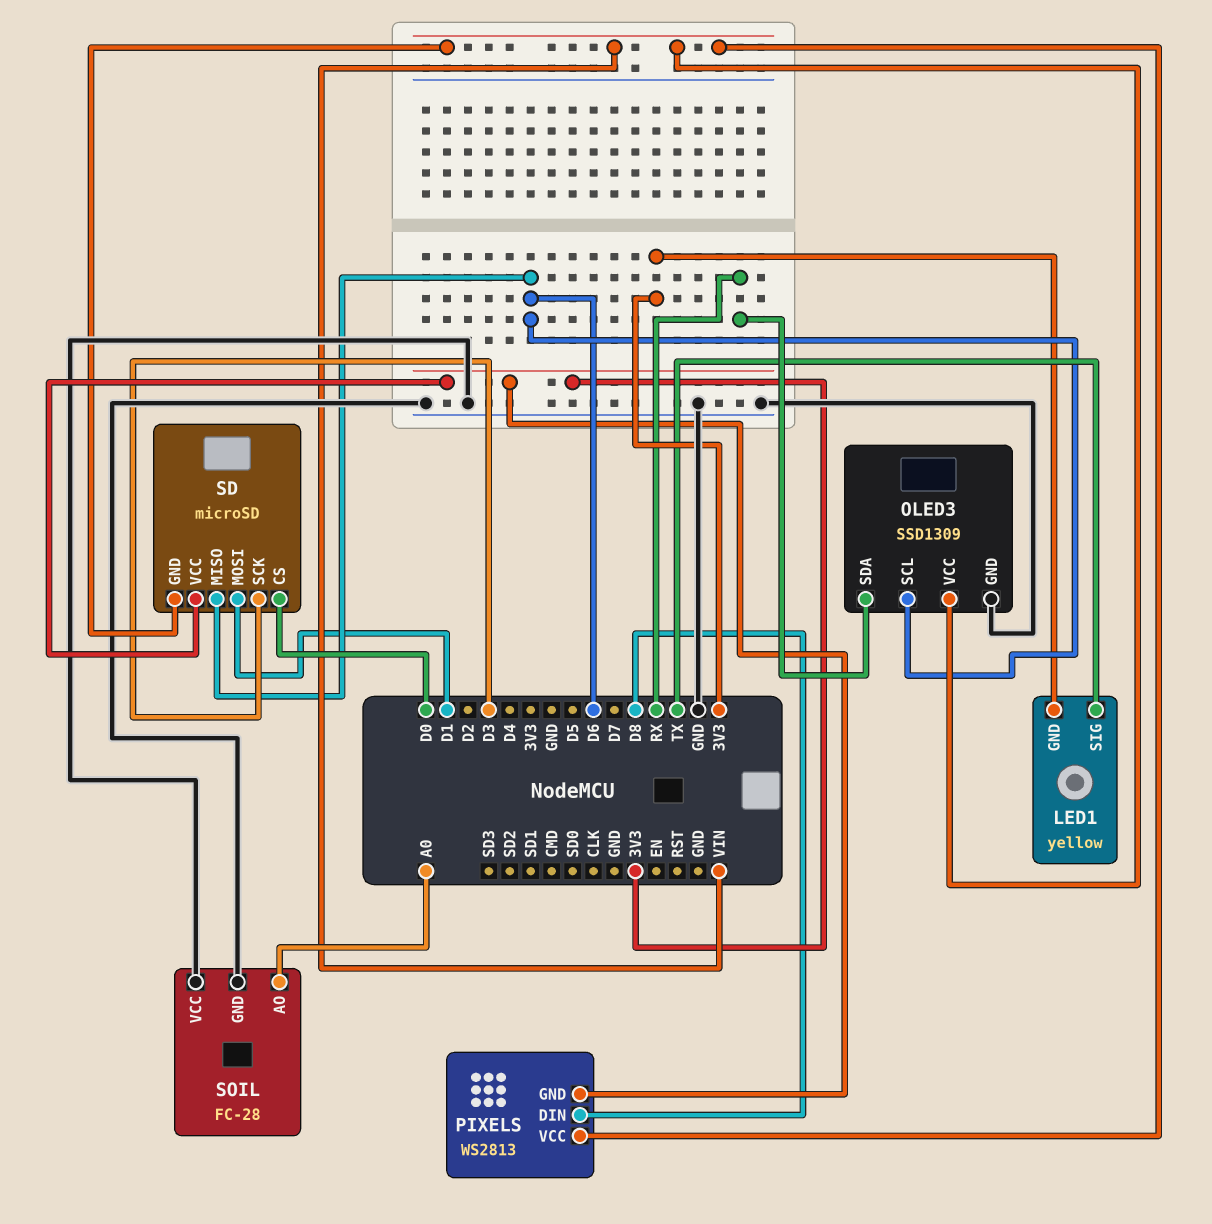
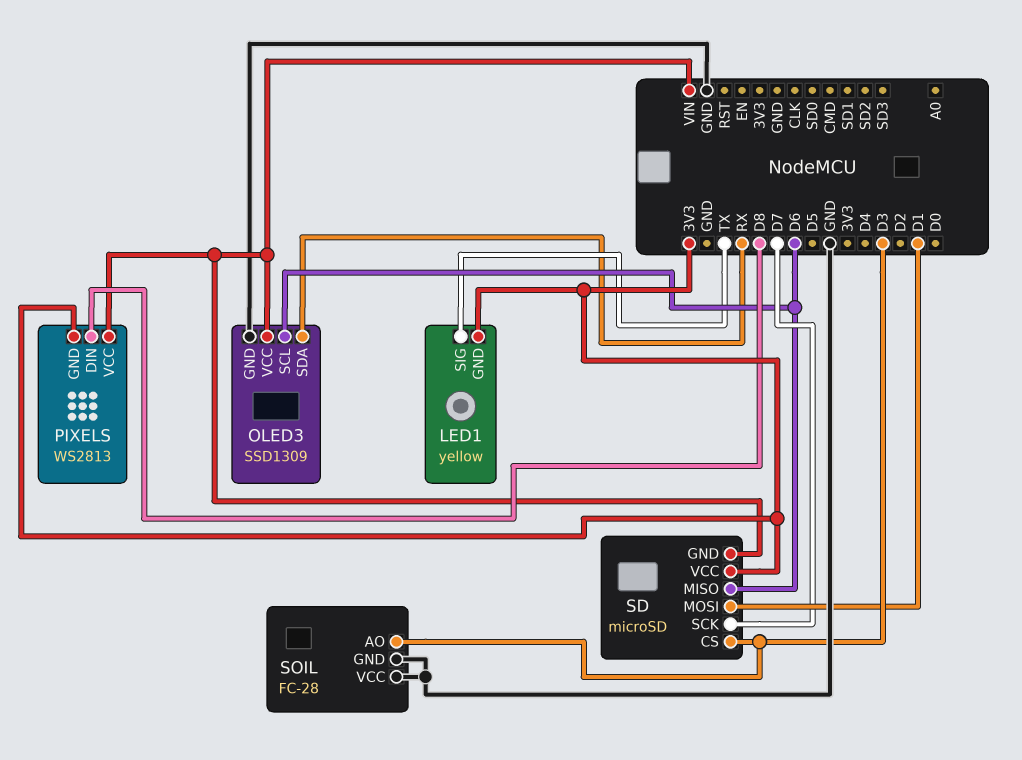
SD pin CS: D0 -> D3
SD pin SCK: D3 -> D7
SOIL pin AO: A0 -> D3

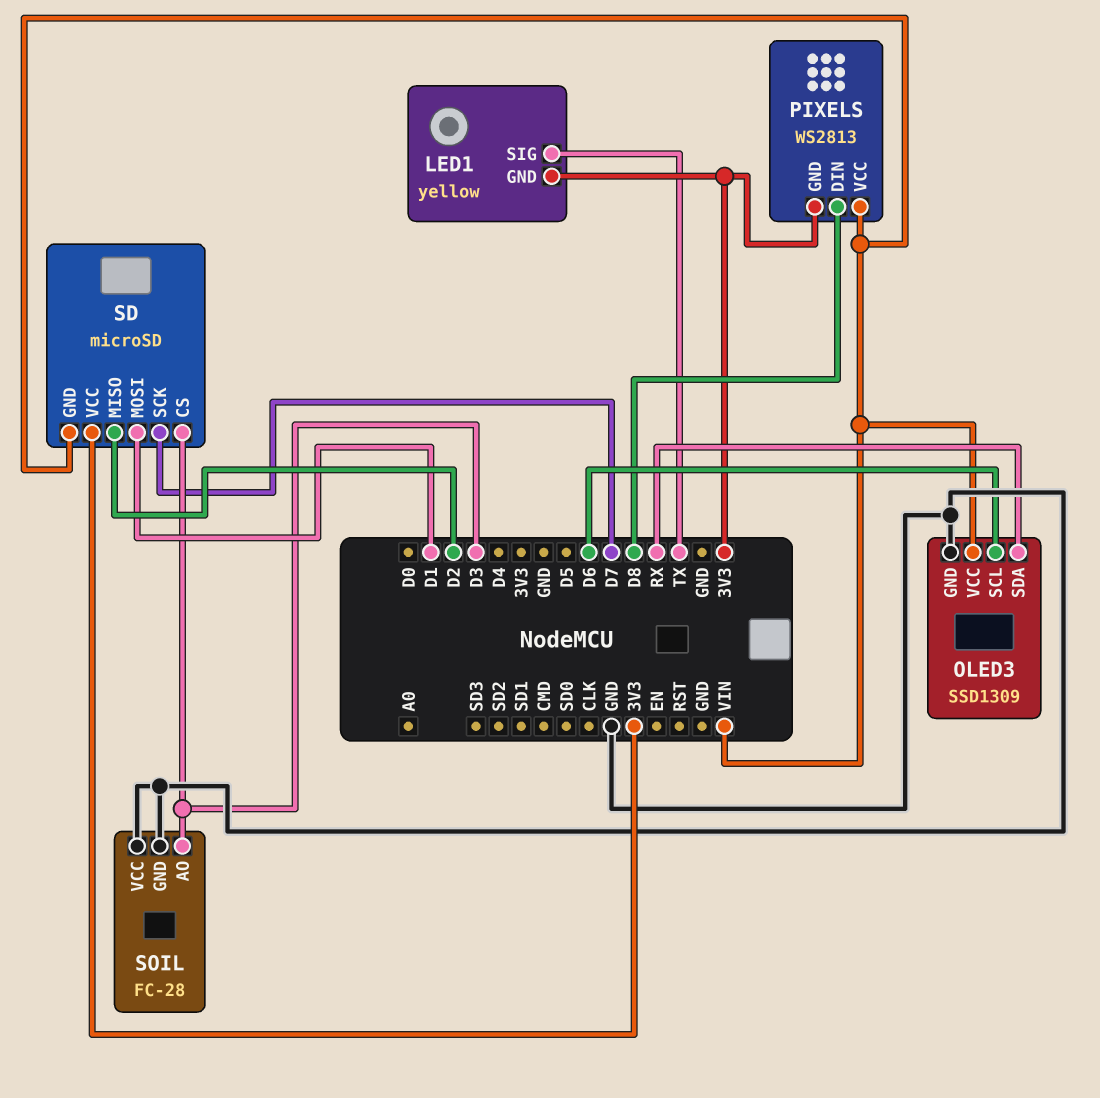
SD pin MISO: D6 -> D2

